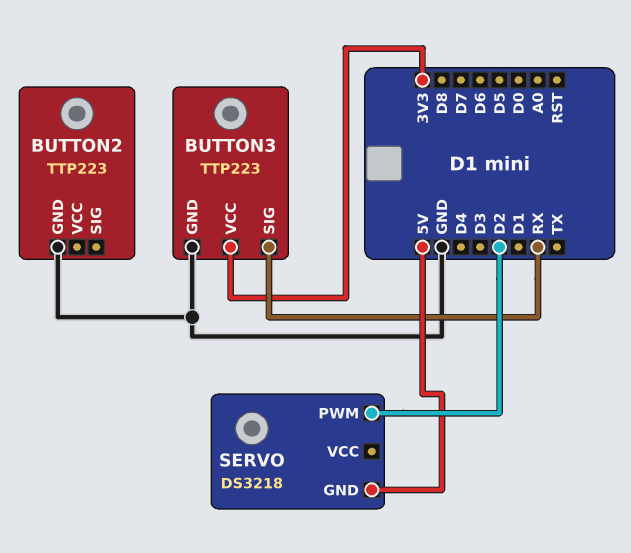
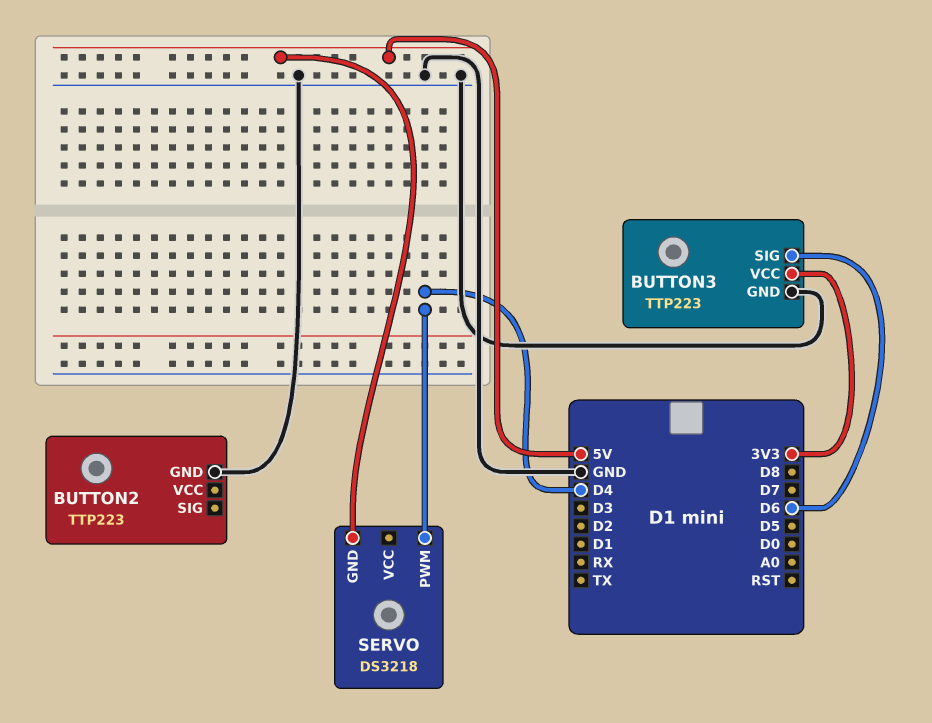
BUTTON3 pin SIG: RX -> D6
SERVO pin PWM: D2 -> D4

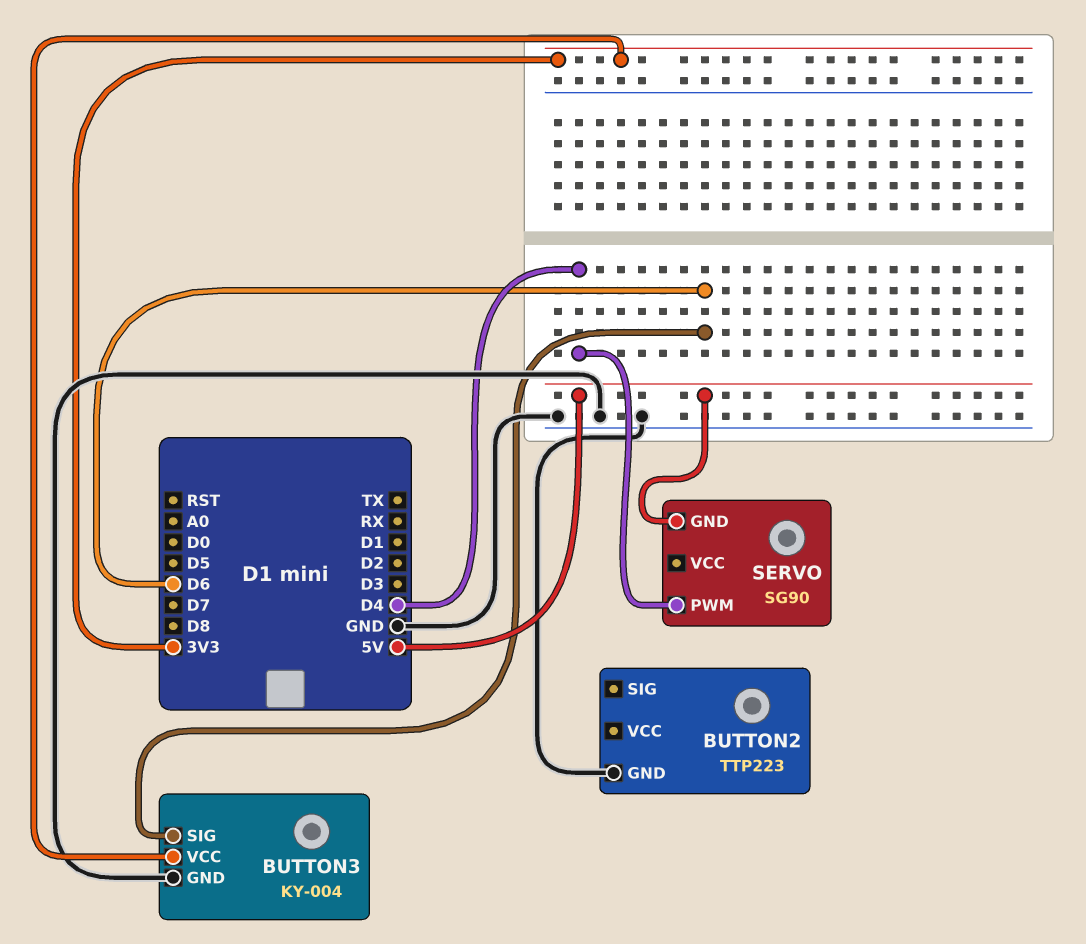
BUTTON3: TTP223 -> KY-004
SERVO: DS3218 -> SG90

